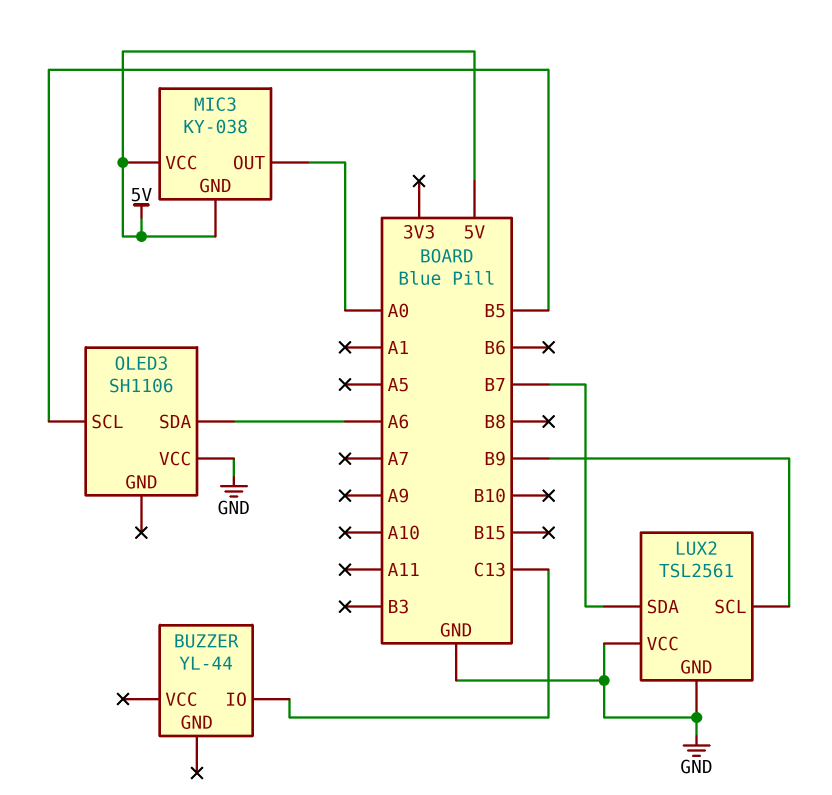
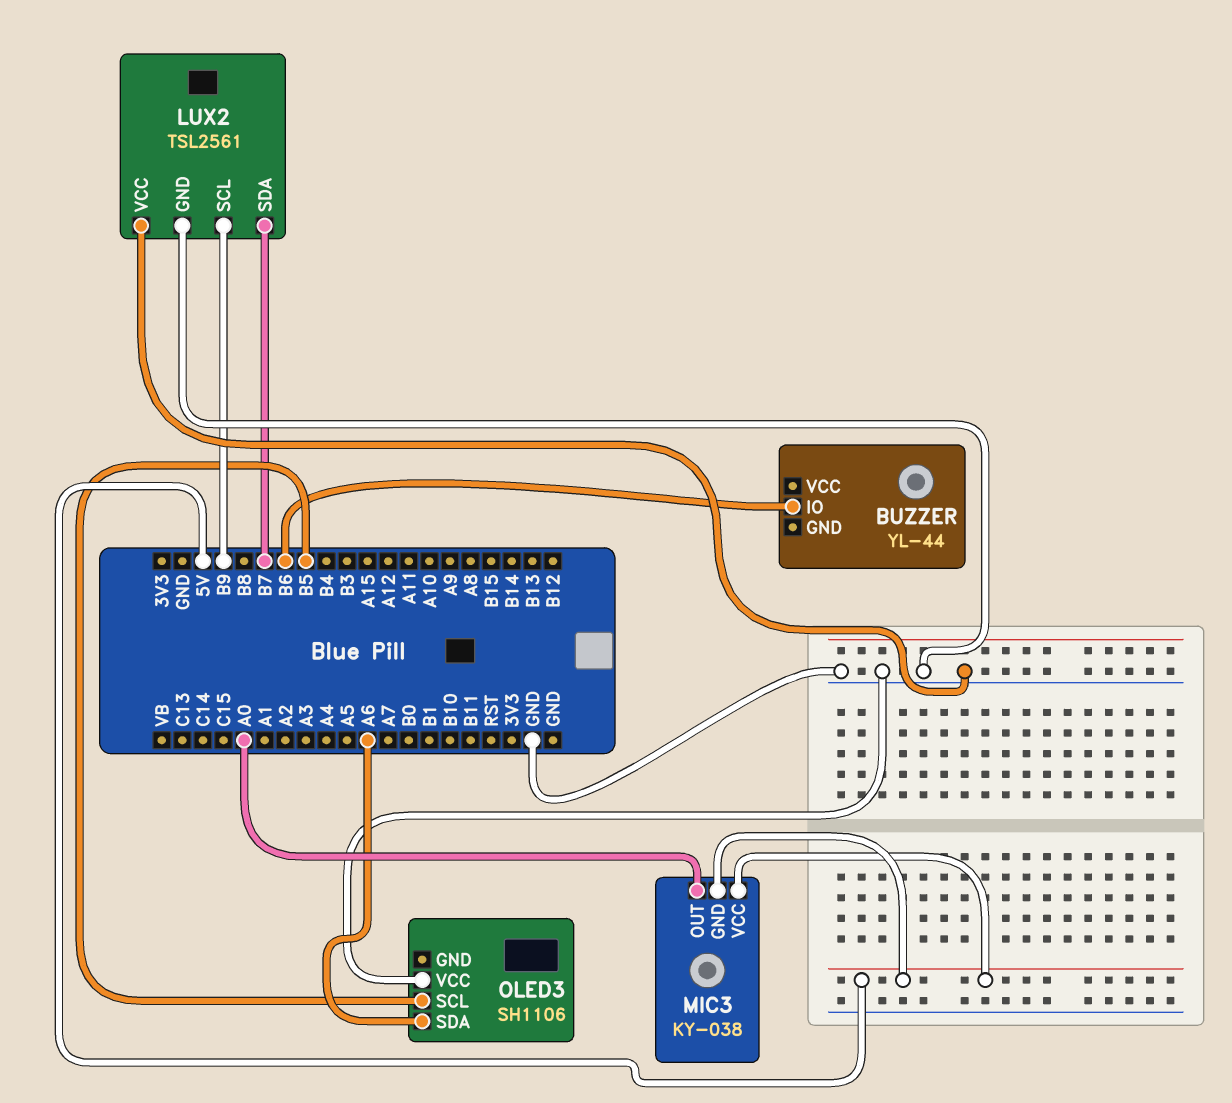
BUZZER pin IO: C13 -> B6

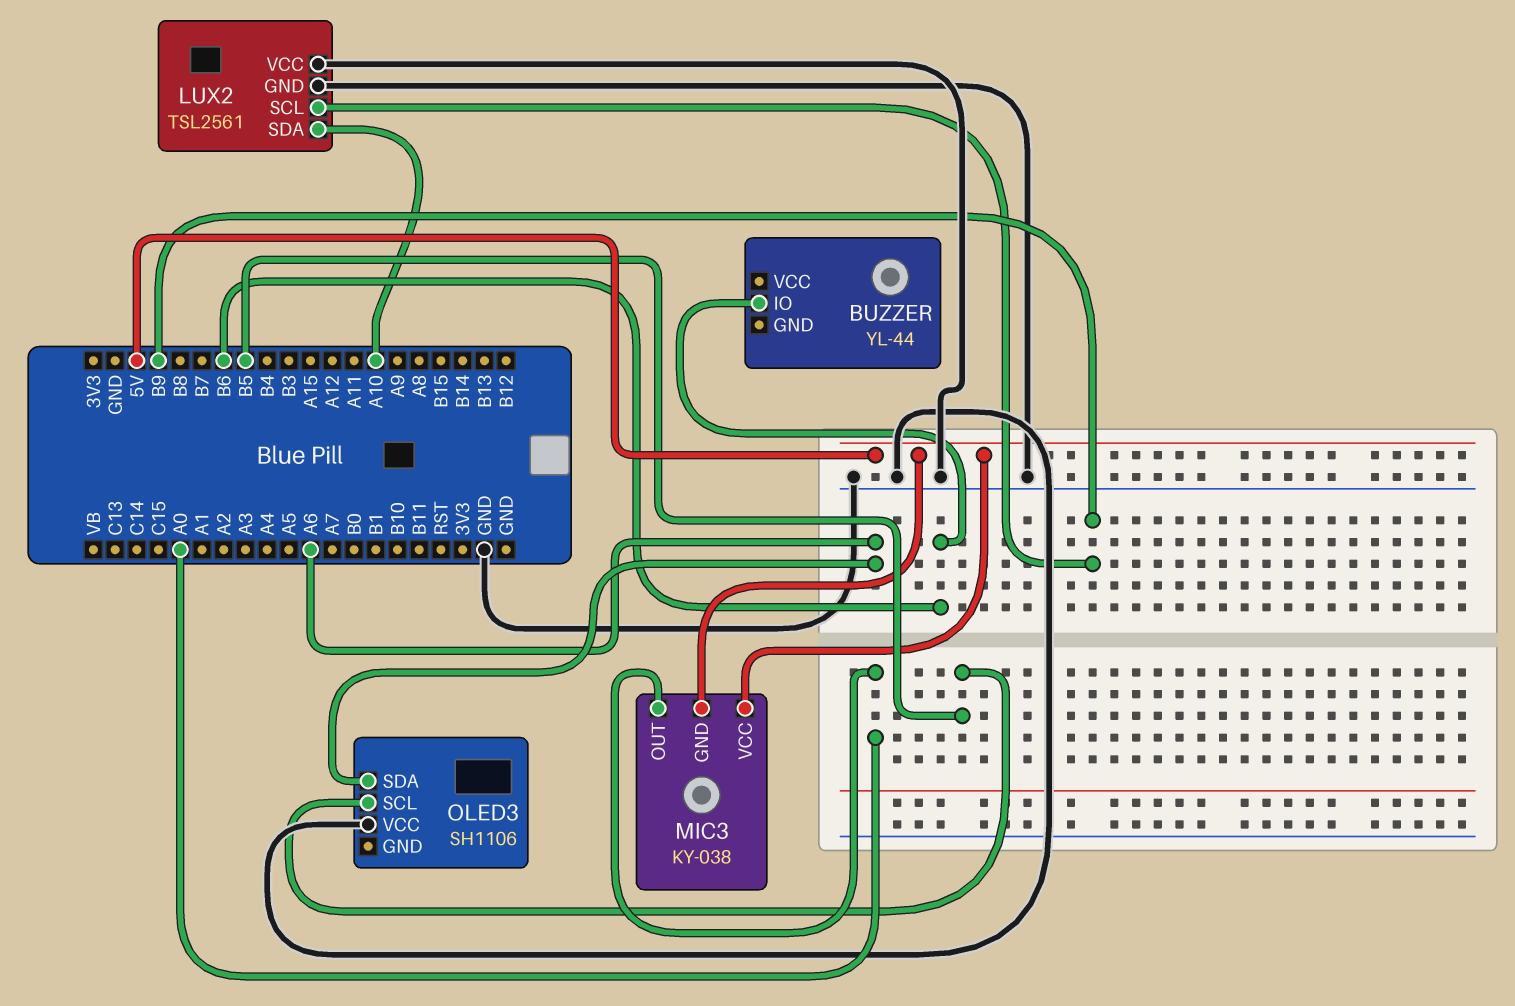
LUX2 pin SDA: B7 -> A10

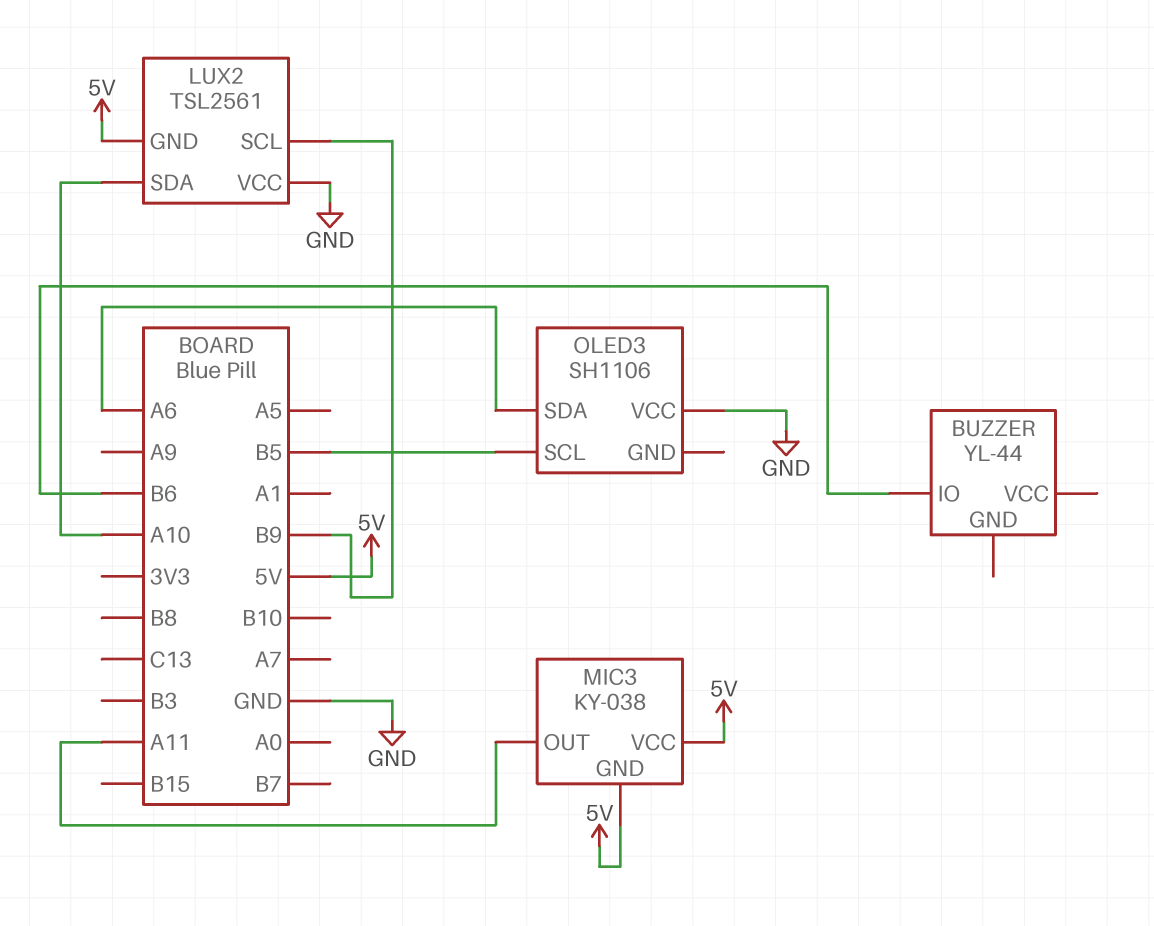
LUX2 pin GND: GND -> 5V
MIC3 pin OUT: A0 -> A11

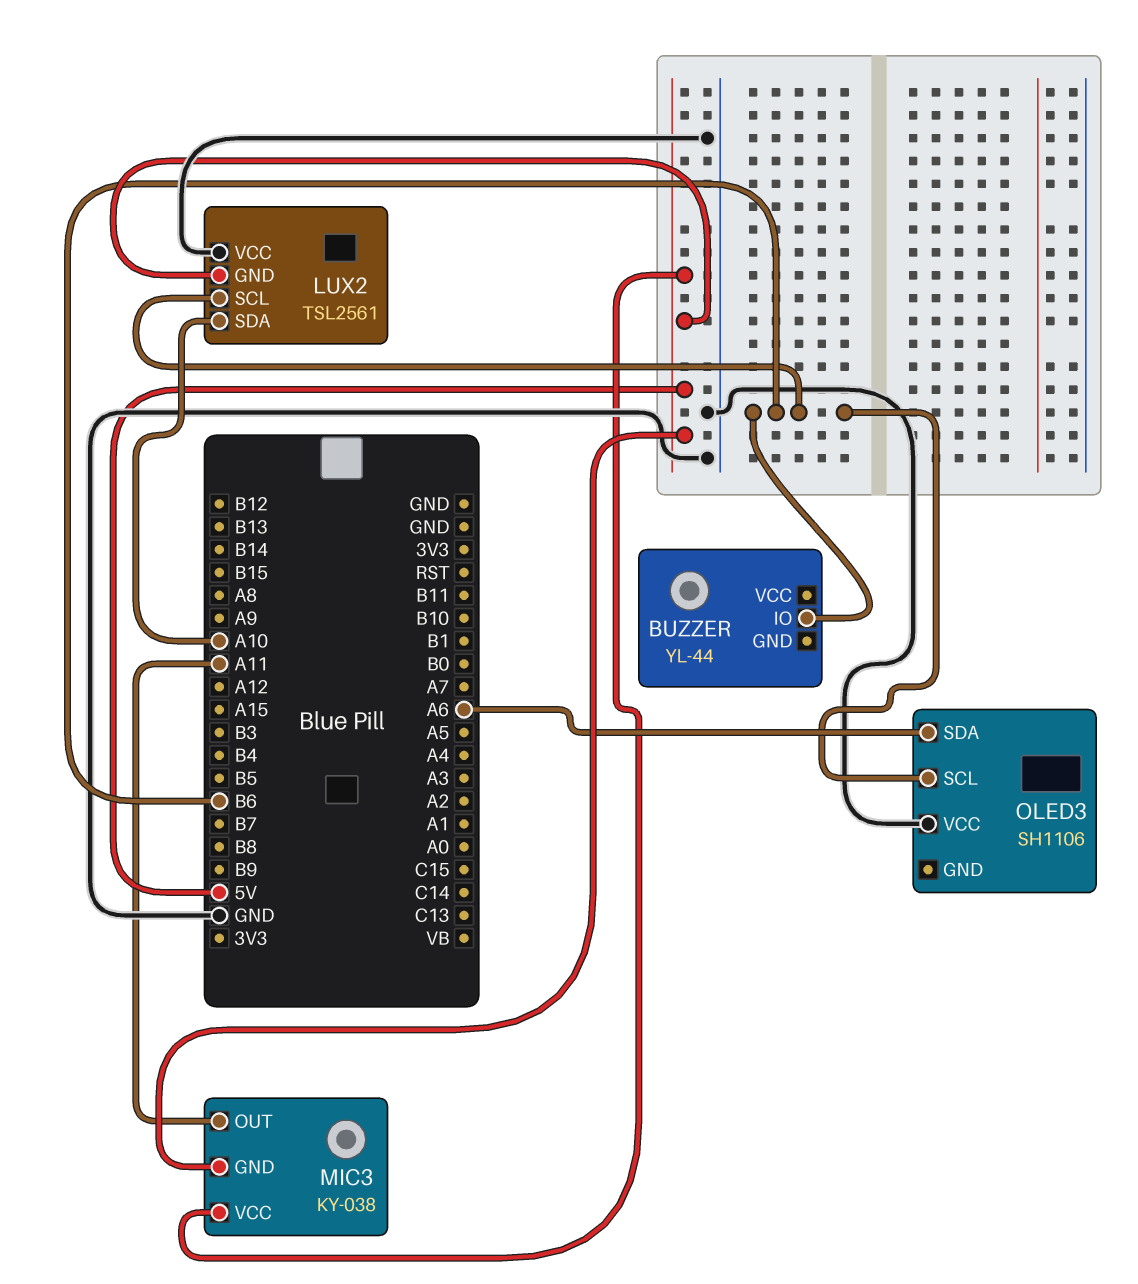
LUX2 pin SCL: B9 -> B6
OLED3 pin SCL: B5 -> B6

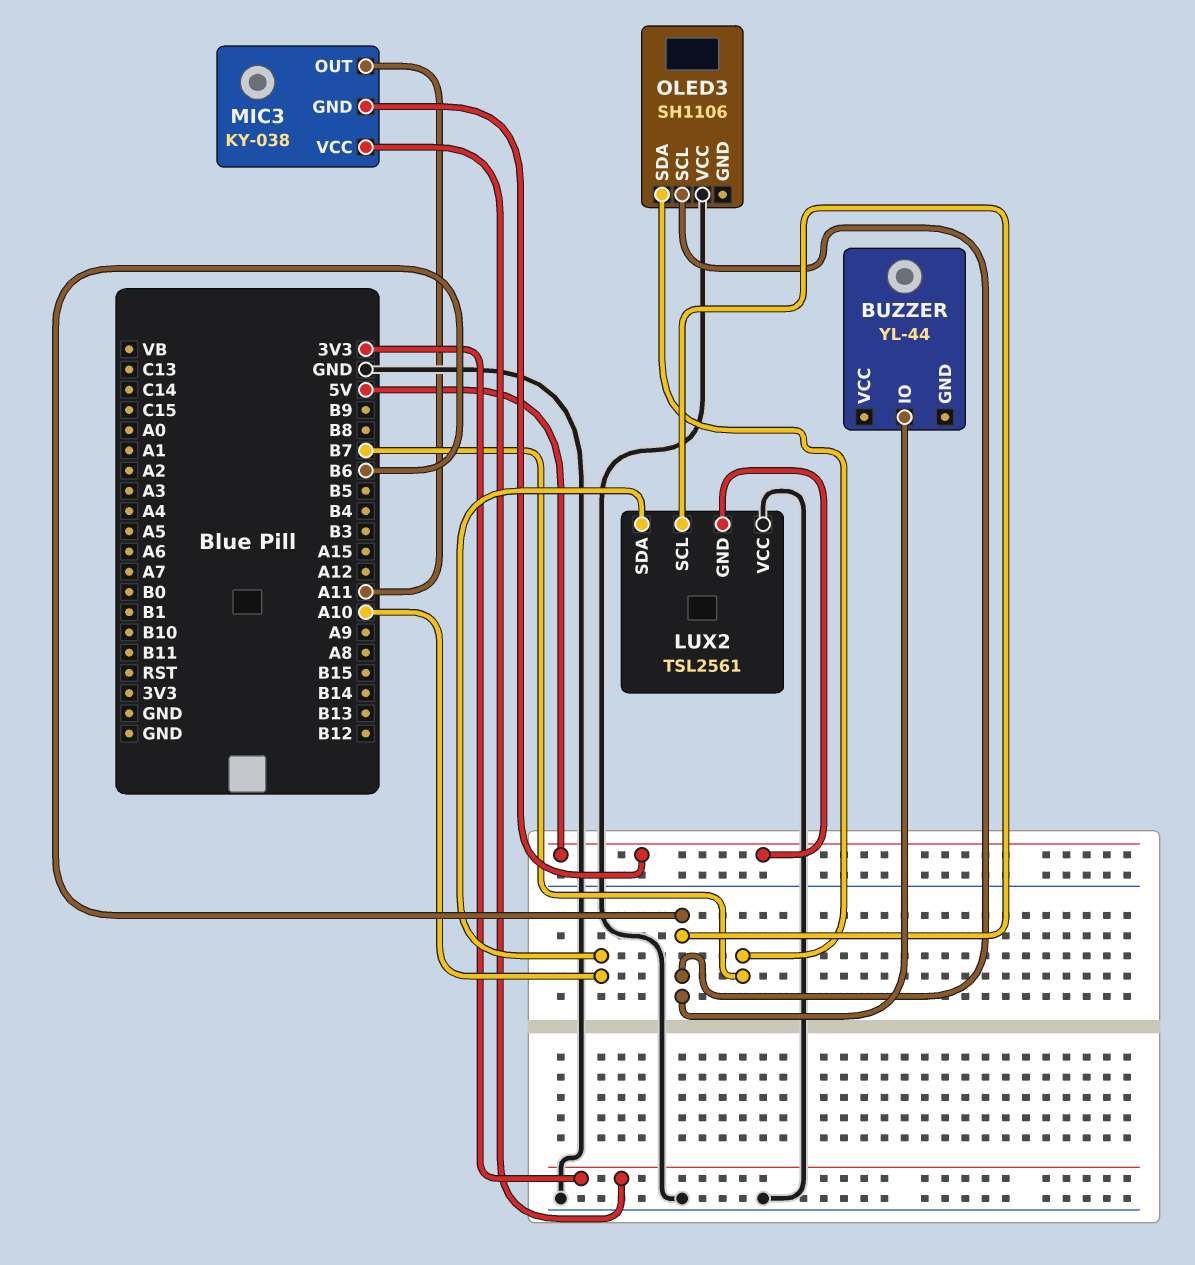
MIC3 pin VCC: 5V -> 3V3
OLED3 pin SDA: A6 -> B7

